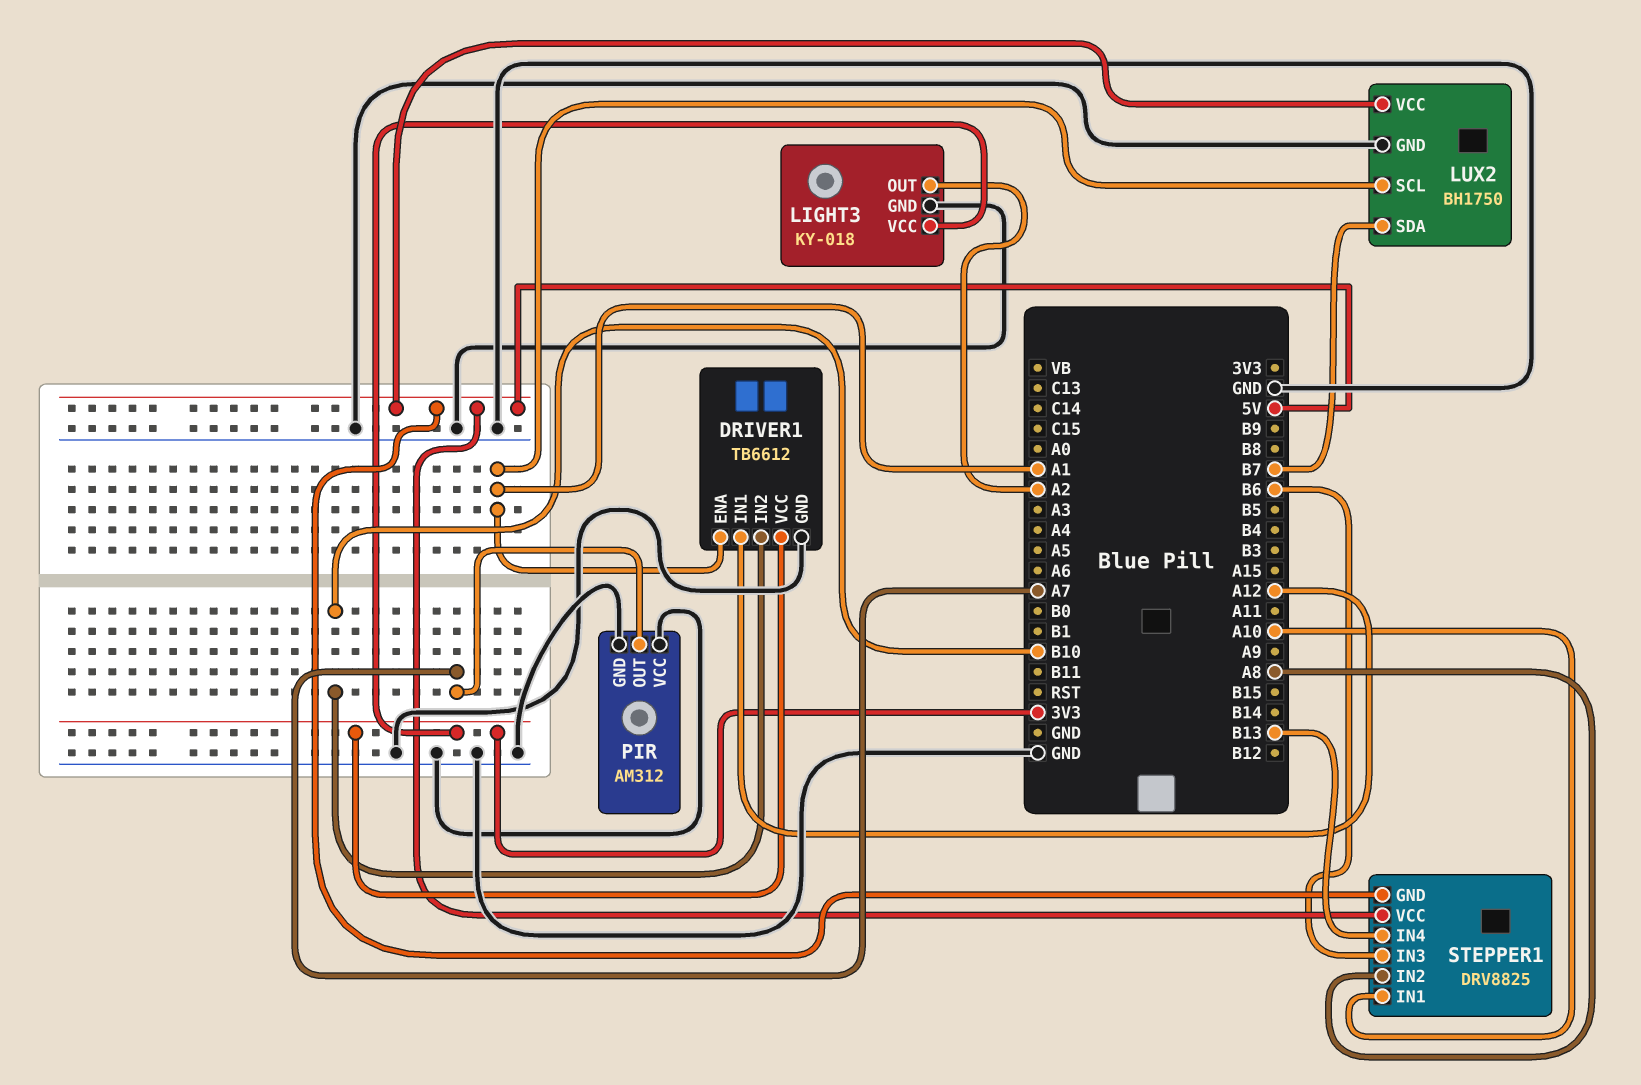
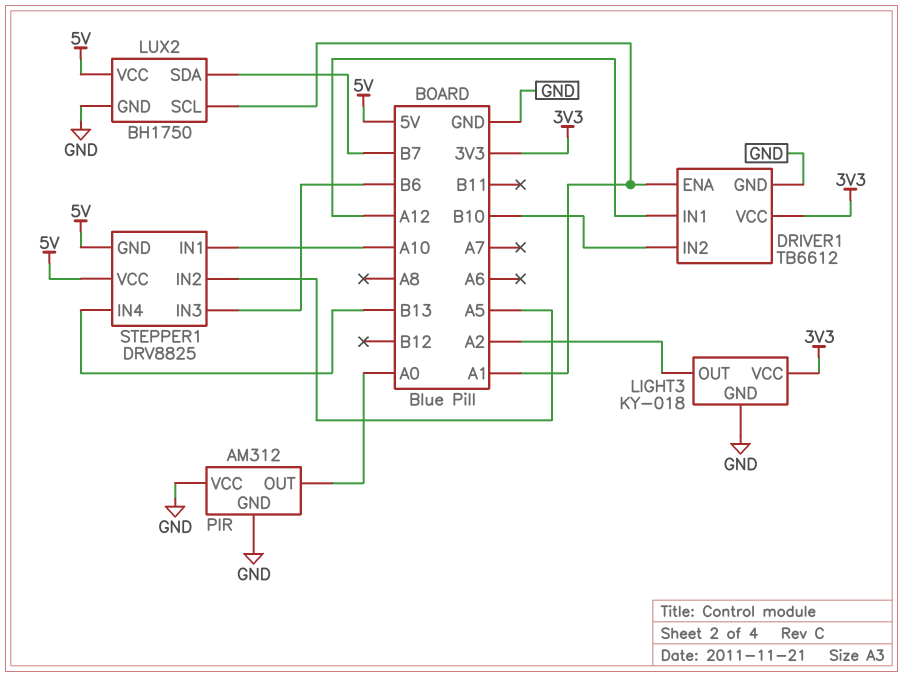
PIR pin OUT: A7 -> A0
STEPPER1 pin IN2: A8 -> A5

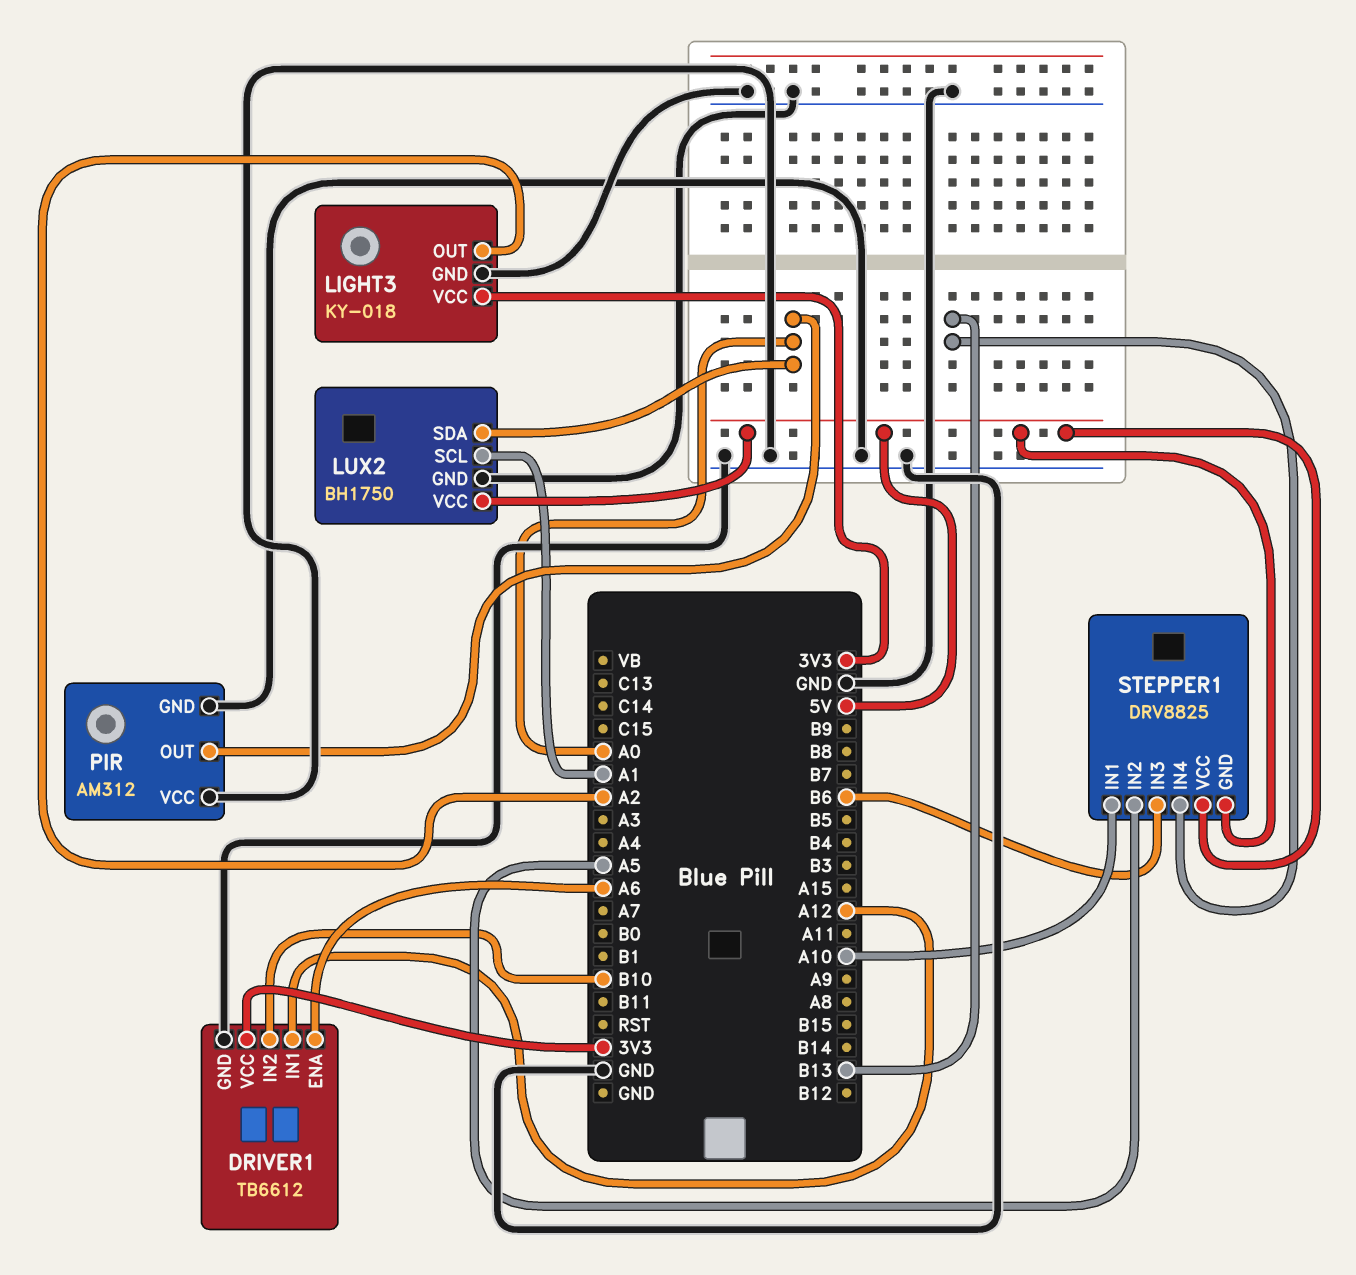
DRIVER1 pin ENA: A1 -> A6
LUX2 pin SDA: B7 -> A0

